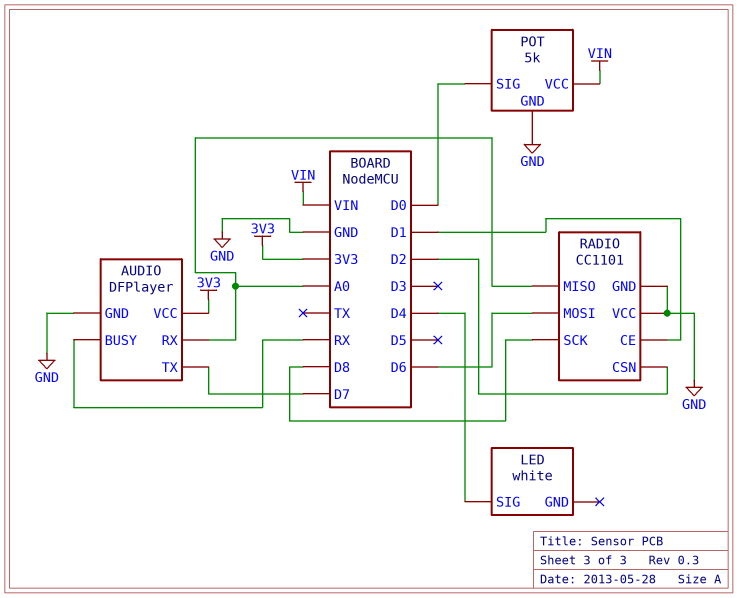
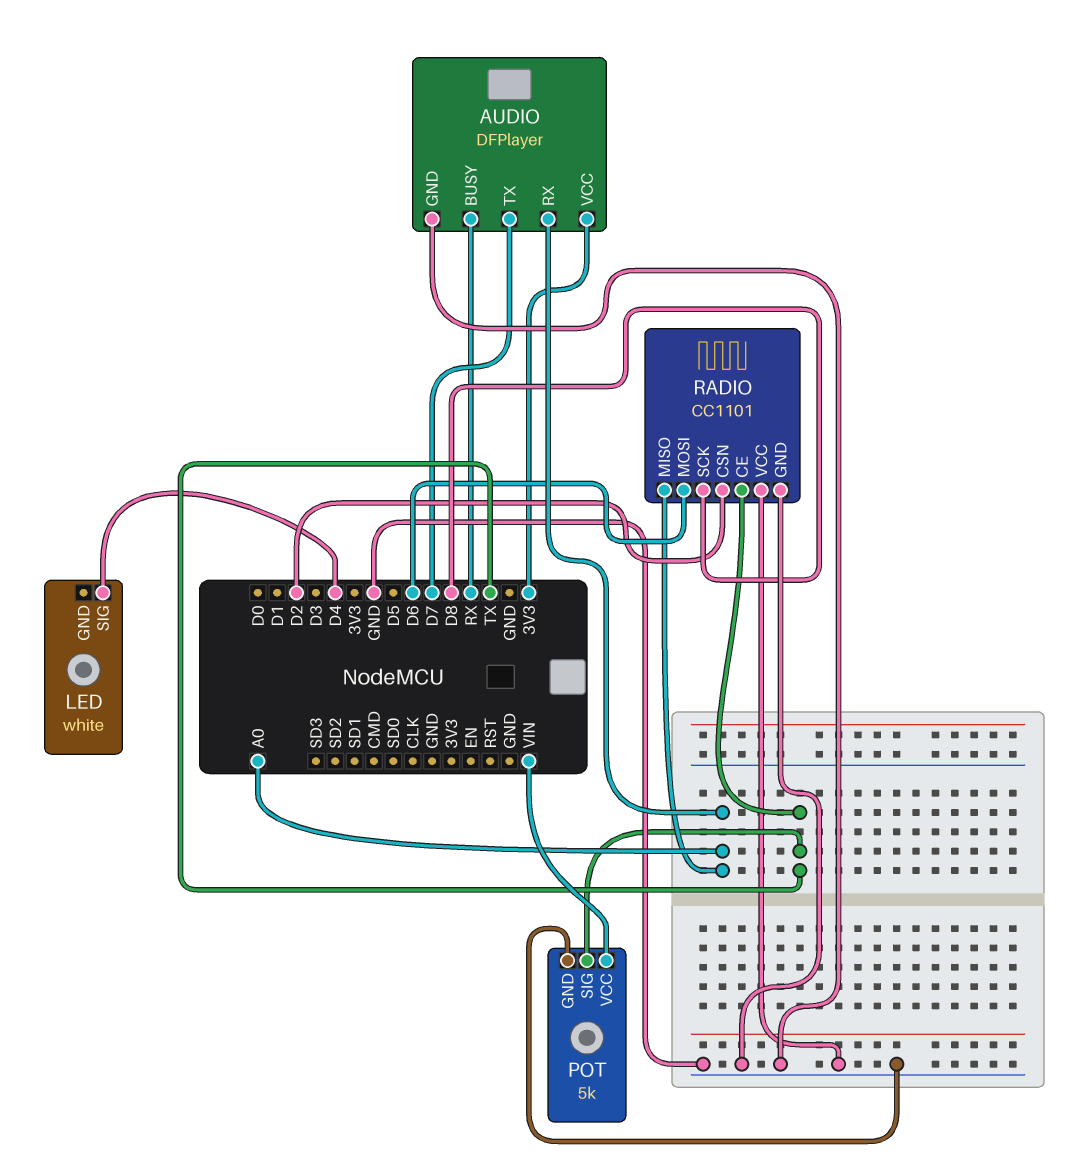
POT pin SIG: D0 -> TX
RADIO pin CE: D1 -> TX

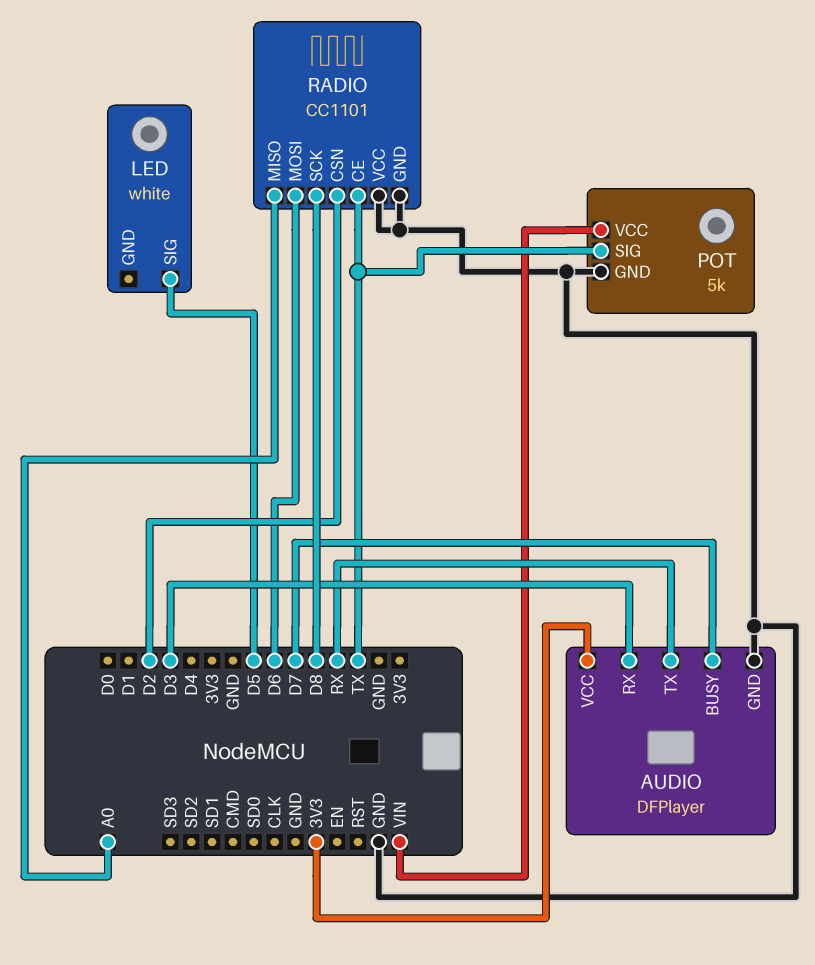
AUDIO pin BUSY: RX -> D7
AUDIO pin RX: A0 -> D3
AUDIO pin TX: D7 -> RX
LED pin SIG: D4 -> D5

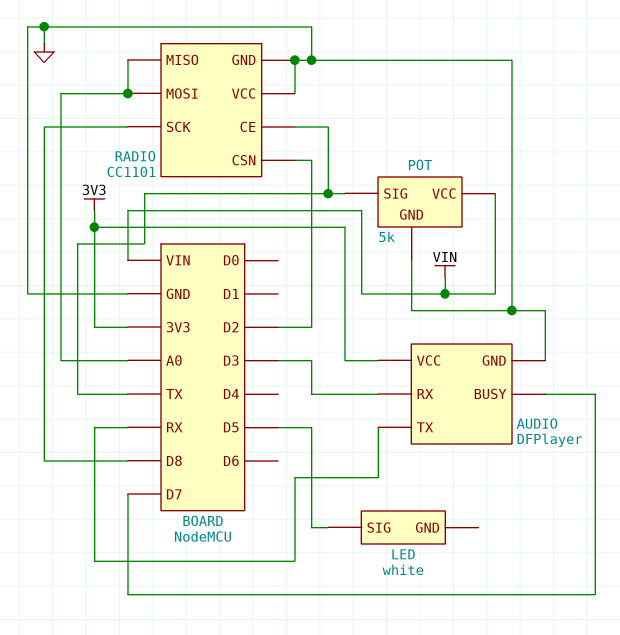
RADIO pin MOSI: D6 -> A0

